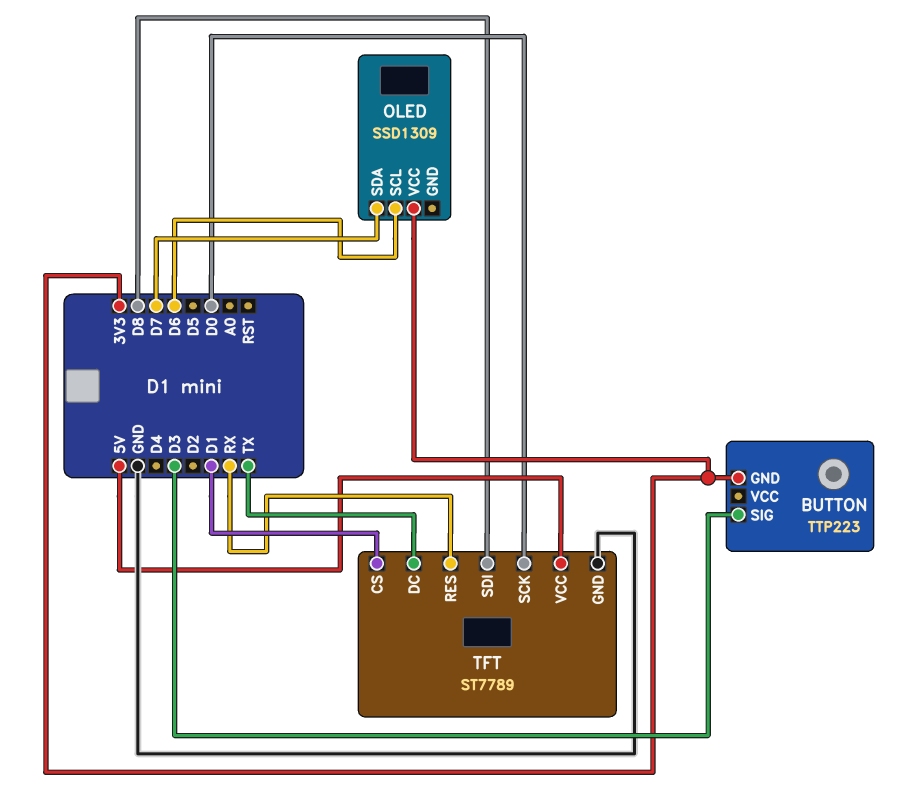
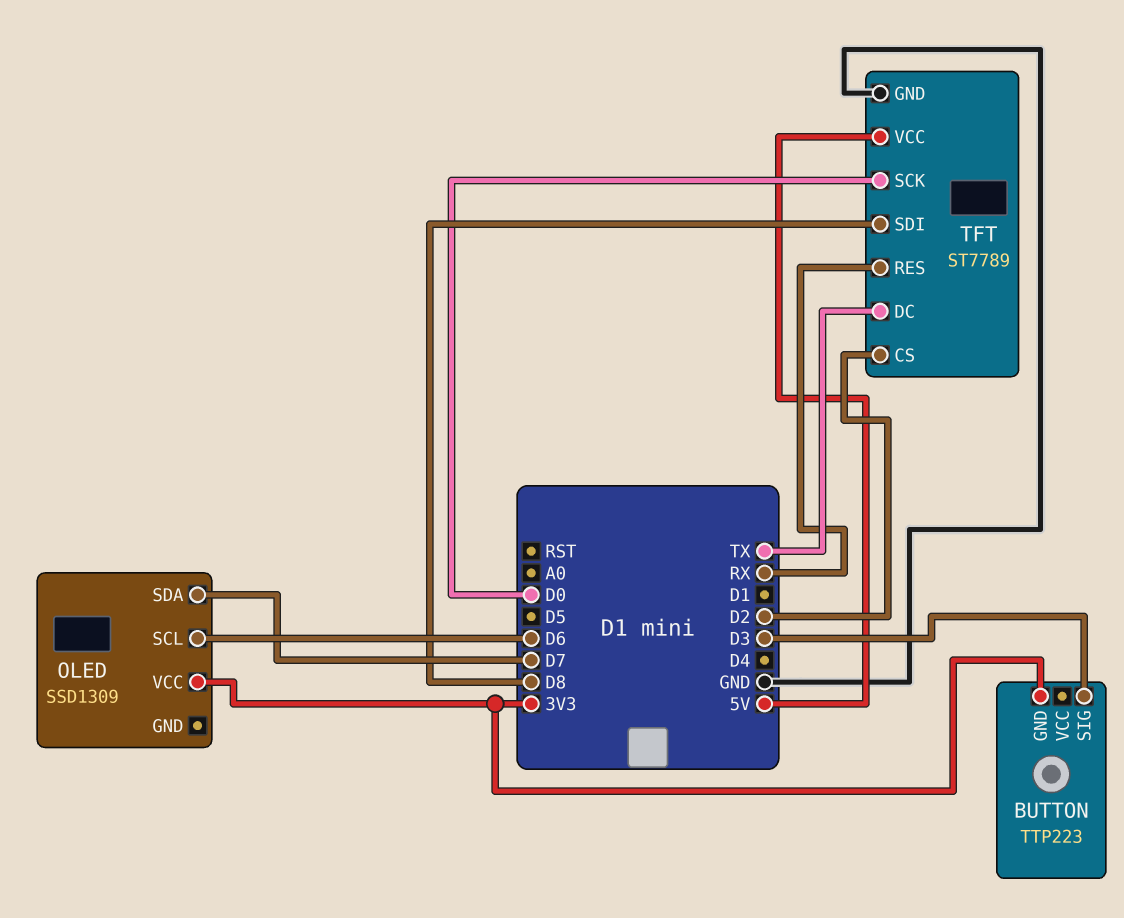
TFT pin CS: D1 -> D2

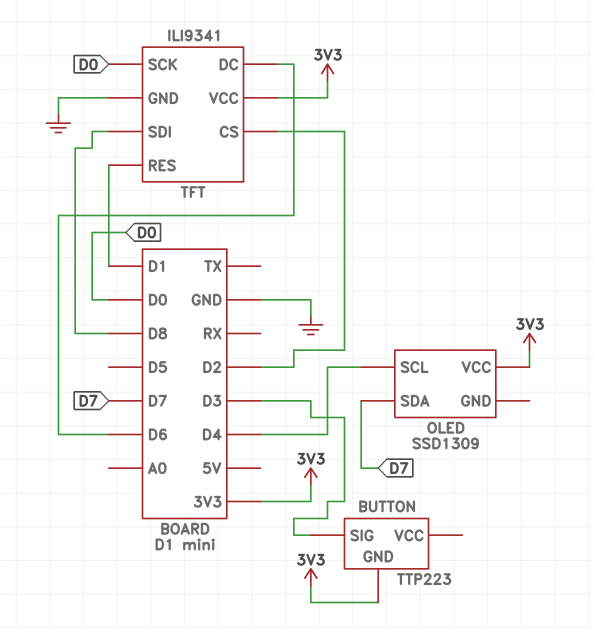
OLED pin SCL: D6 -> D4
TFT: ST7789 -> ILI9341
TFT pin DC: TX -> D6
TFT pin RES: RX -> D1
TFT pin VCC: 5V -> 3V3

